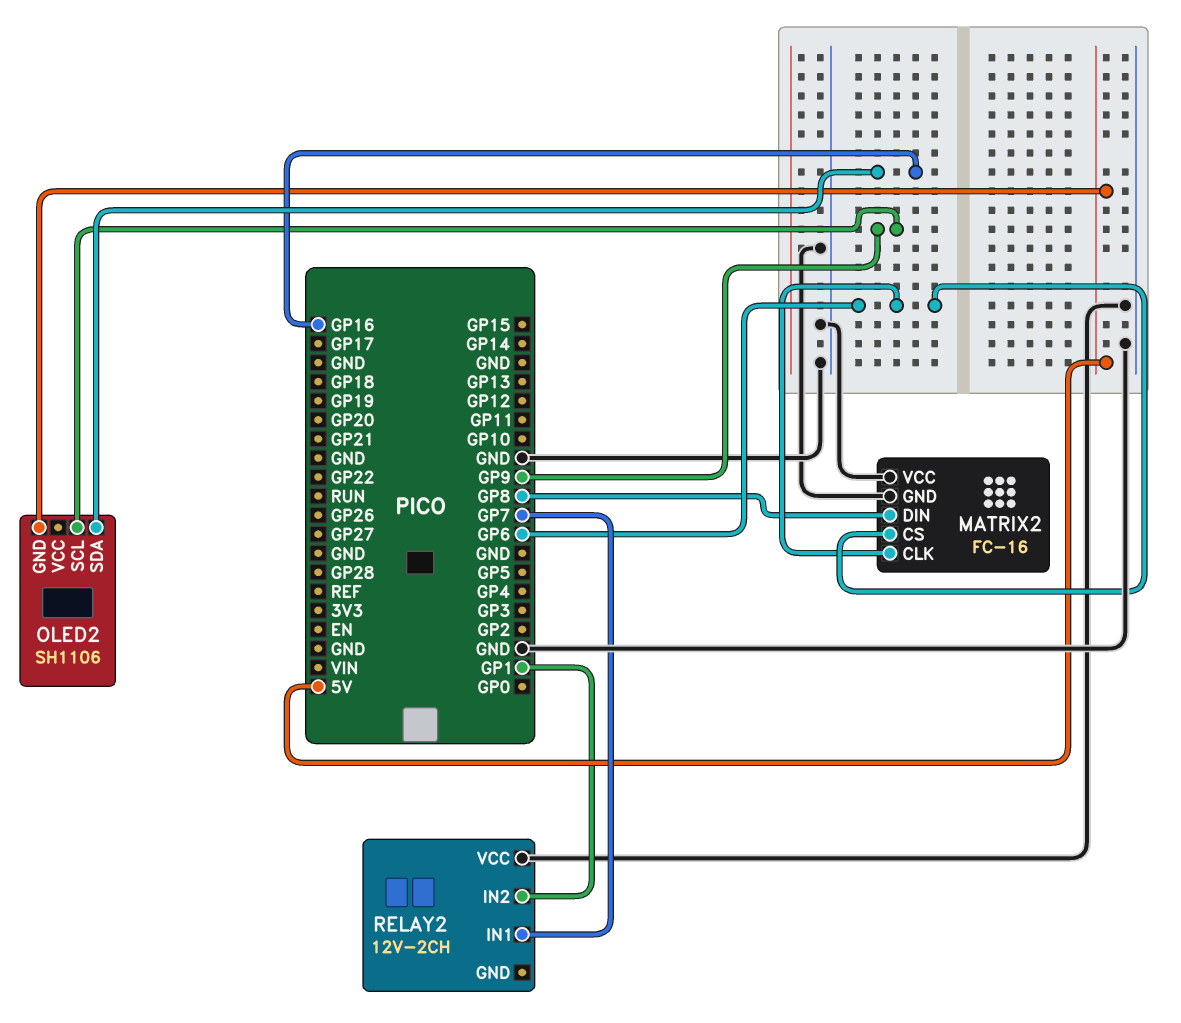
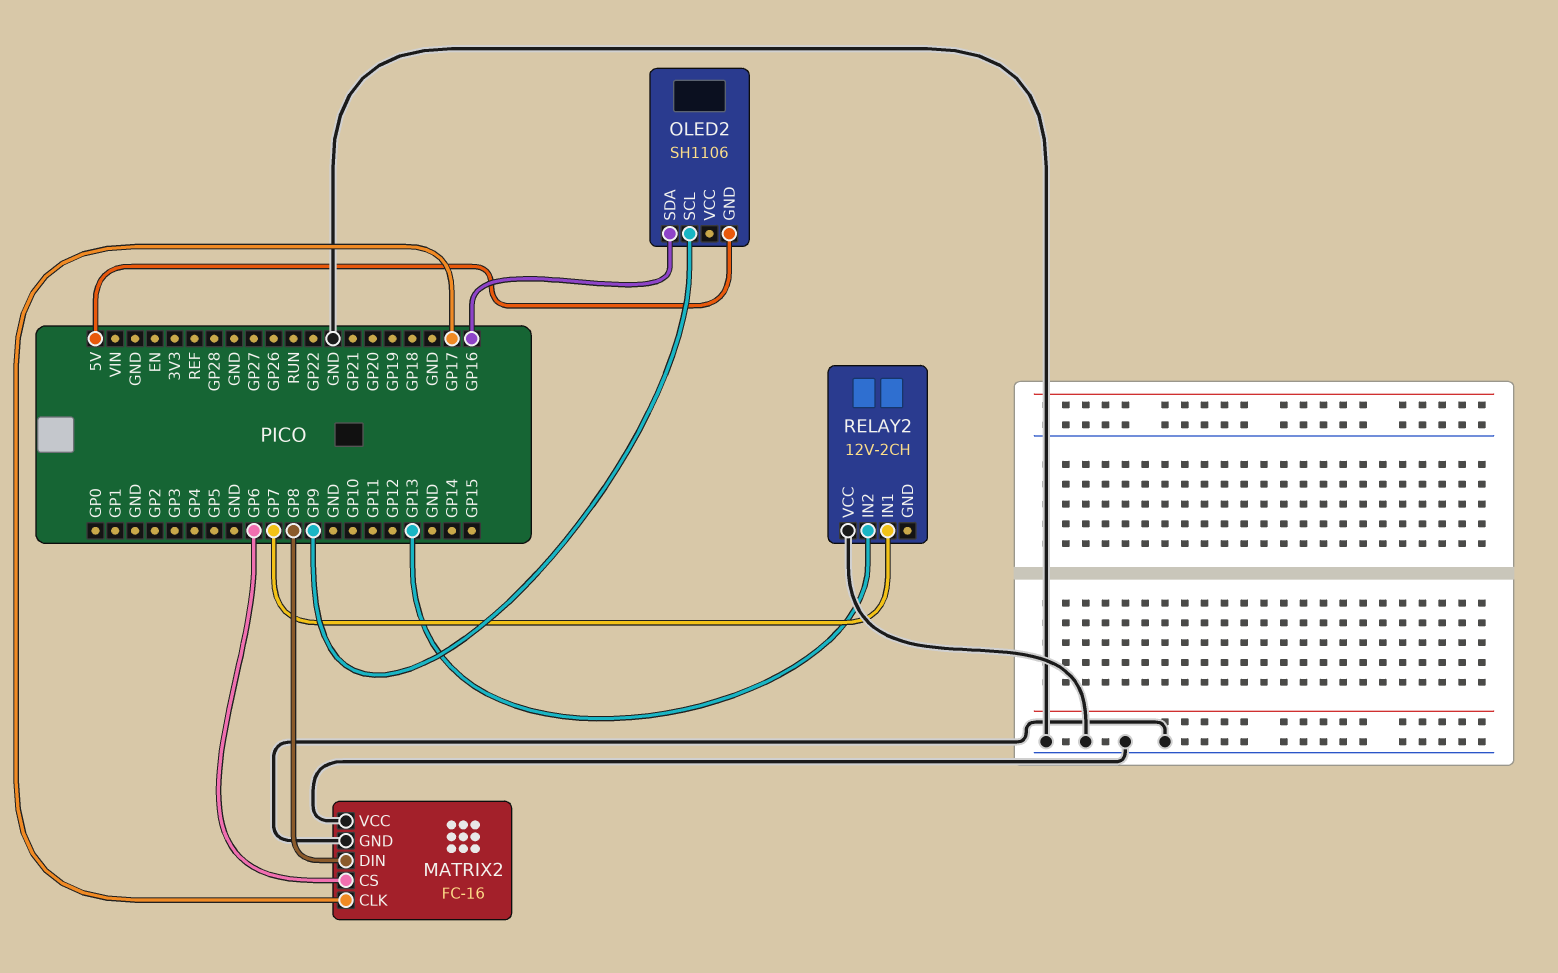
MATRIX2 pin CLK: GP6 -> GP17
RELAY2 pin IN2: GP1 -> GP13

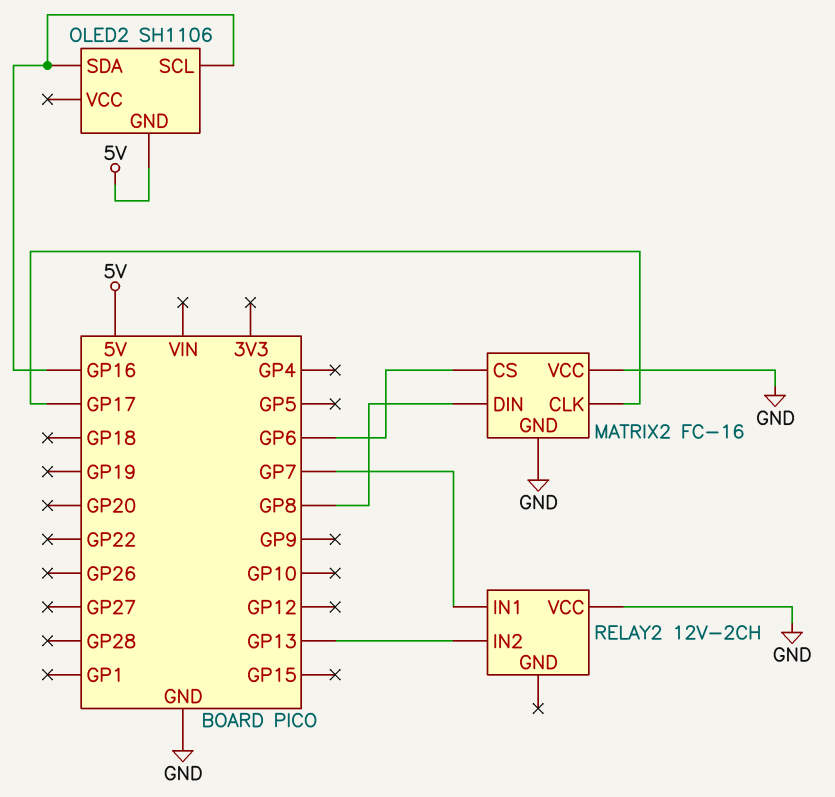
OLED2 pin SCL: GP9 -> GP16

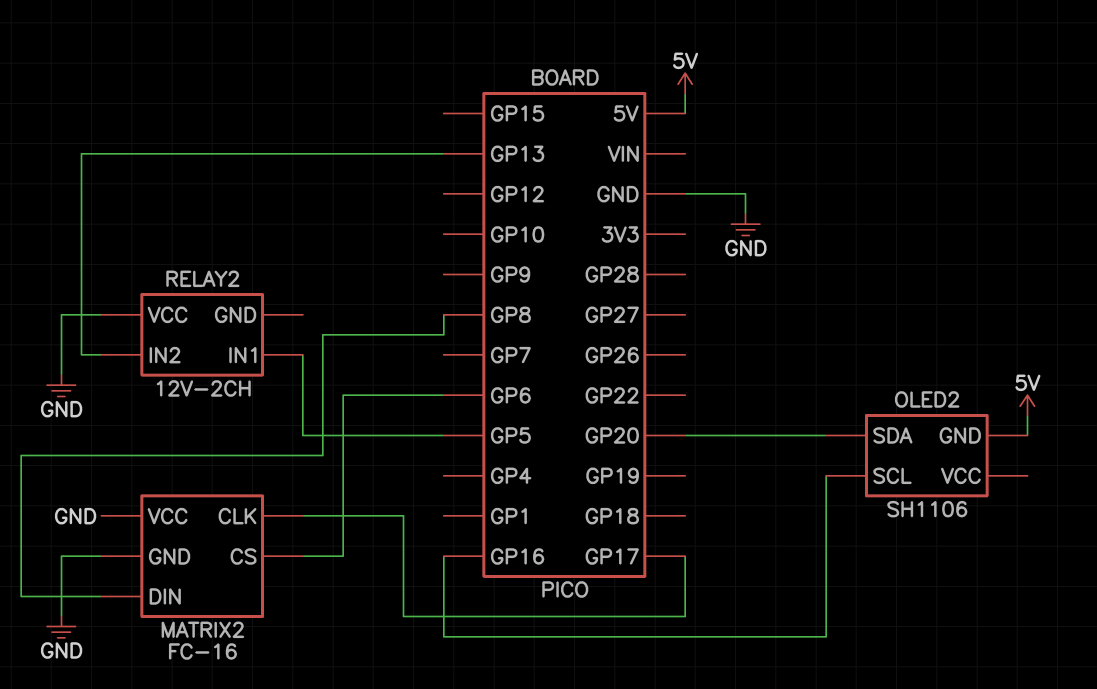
OLED2 pin SDA: GP16 -> GP20
RELAY2 pin IN1: GP7 -> GP5

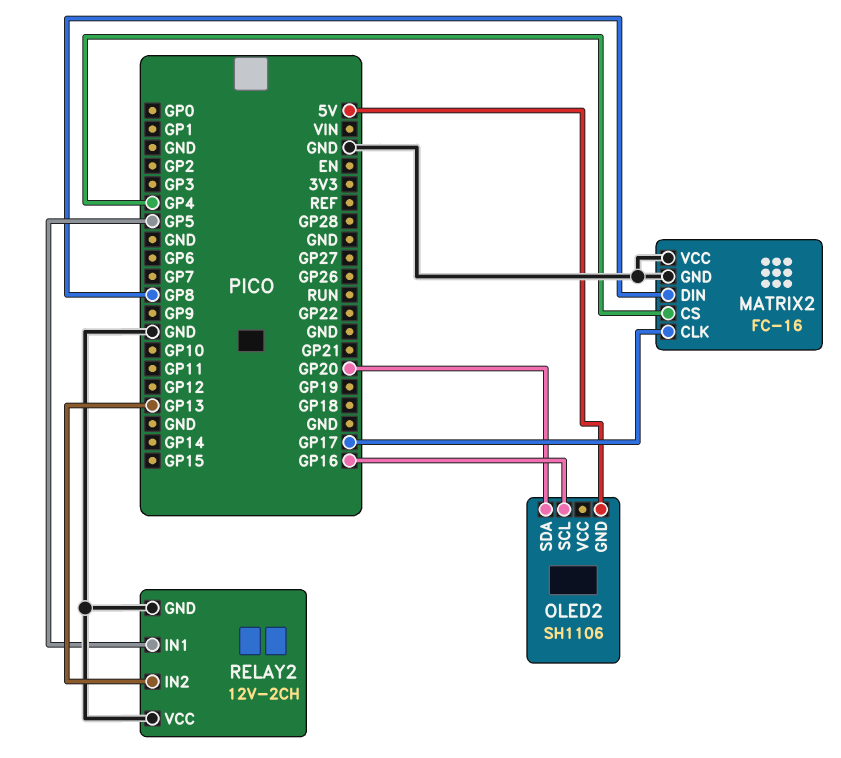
MATRIX2 pin CS: GP6 -> GP4
RELAY2 pin GND: none -> GND

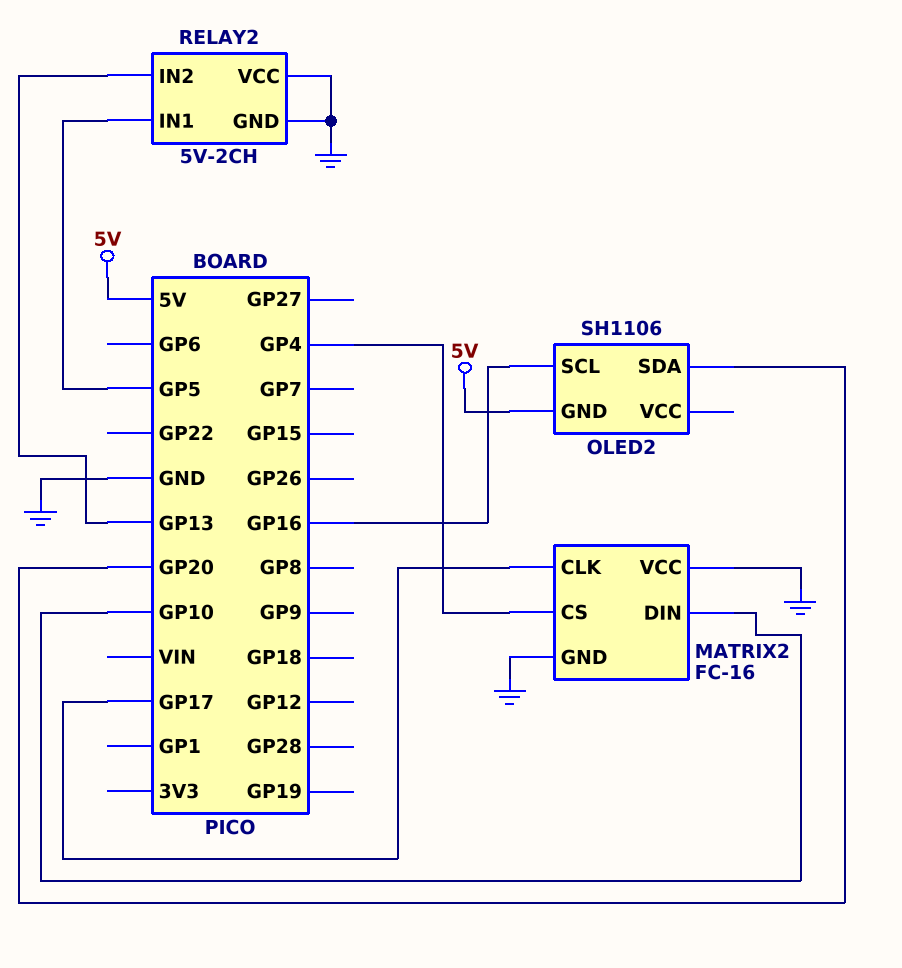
MATRIX2 pin DIN: GP8 -> GP10
RELAY2: 12V-2CH -> 5V-2CH

